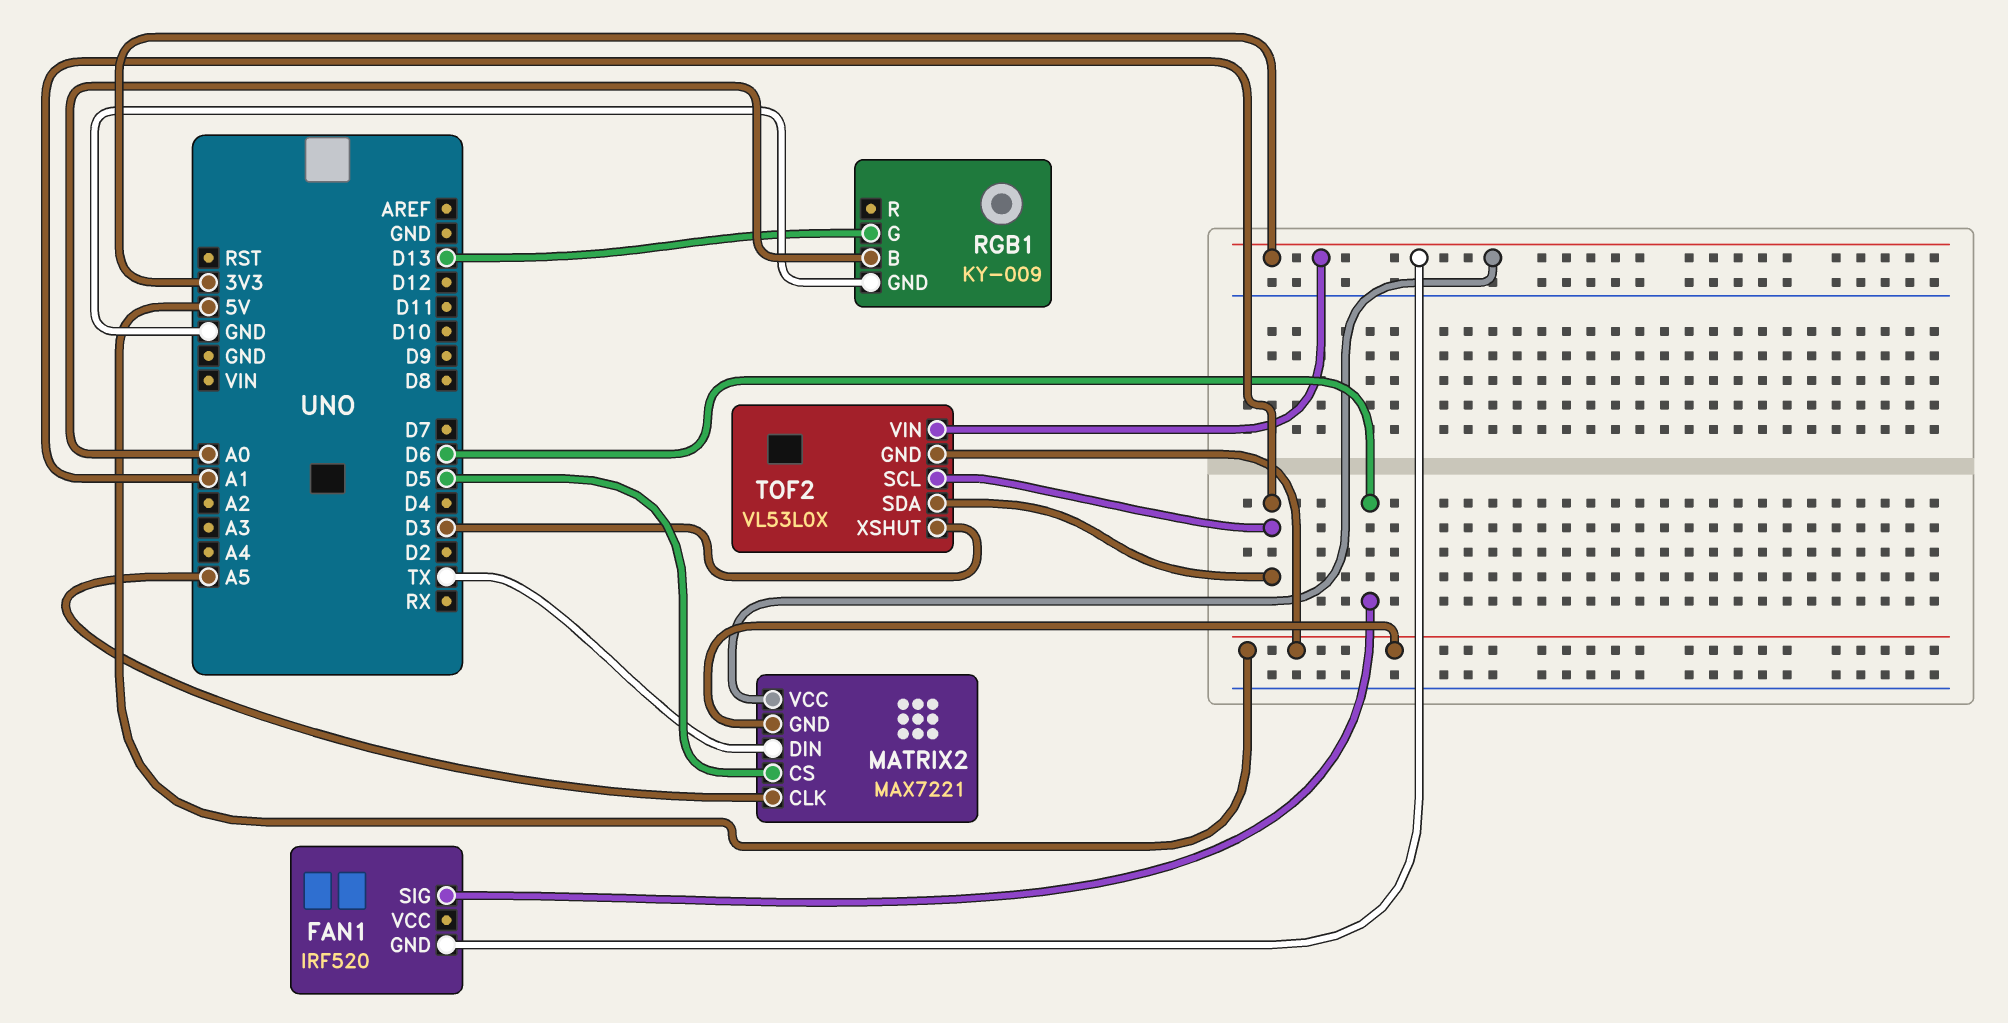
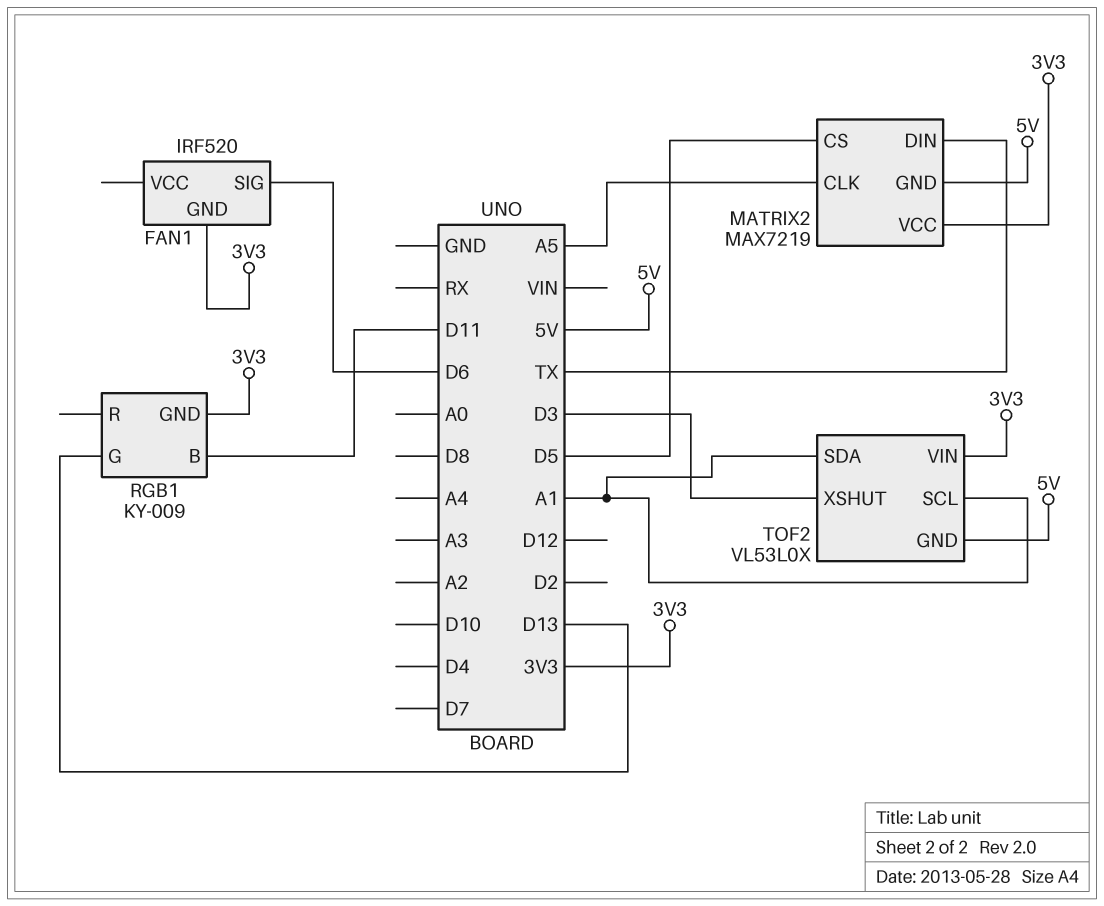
MATRIX2: MAX7221 -> MAX7219
RGB1 pin B: A0 -> D11
RGB1 pin GND: GND -> 3V3

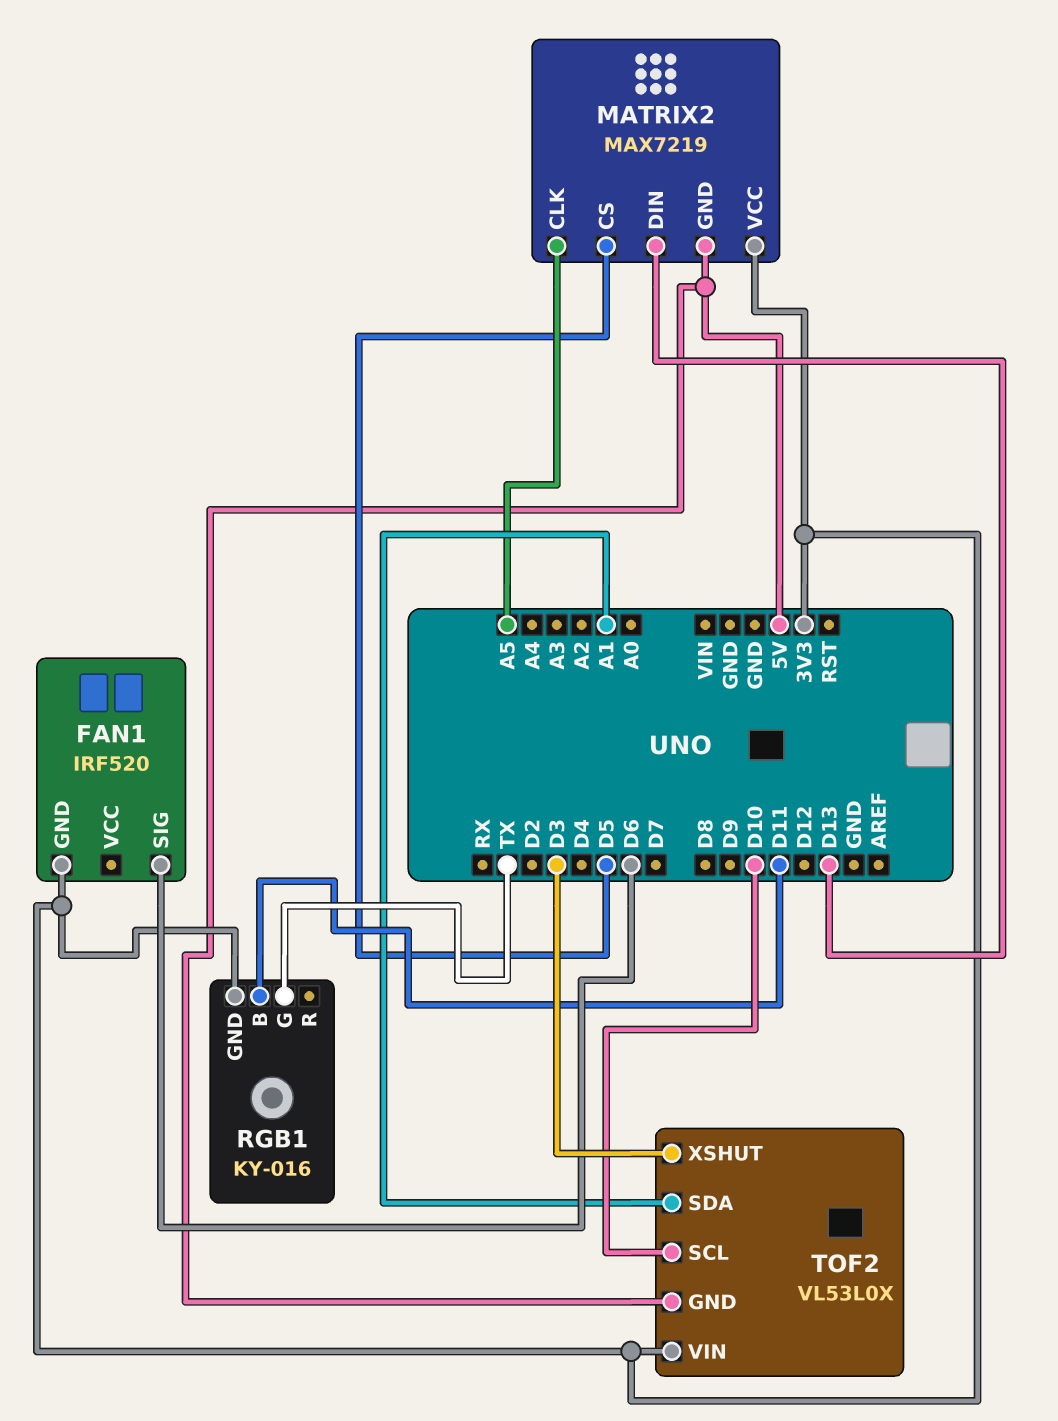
MATRIX2 pin DIN: TX -> D13
RGB1: KY-009 -> KY-016
RGB1 pin G: D13 -> TX
TOF2 pin SCL: A1 -> D10

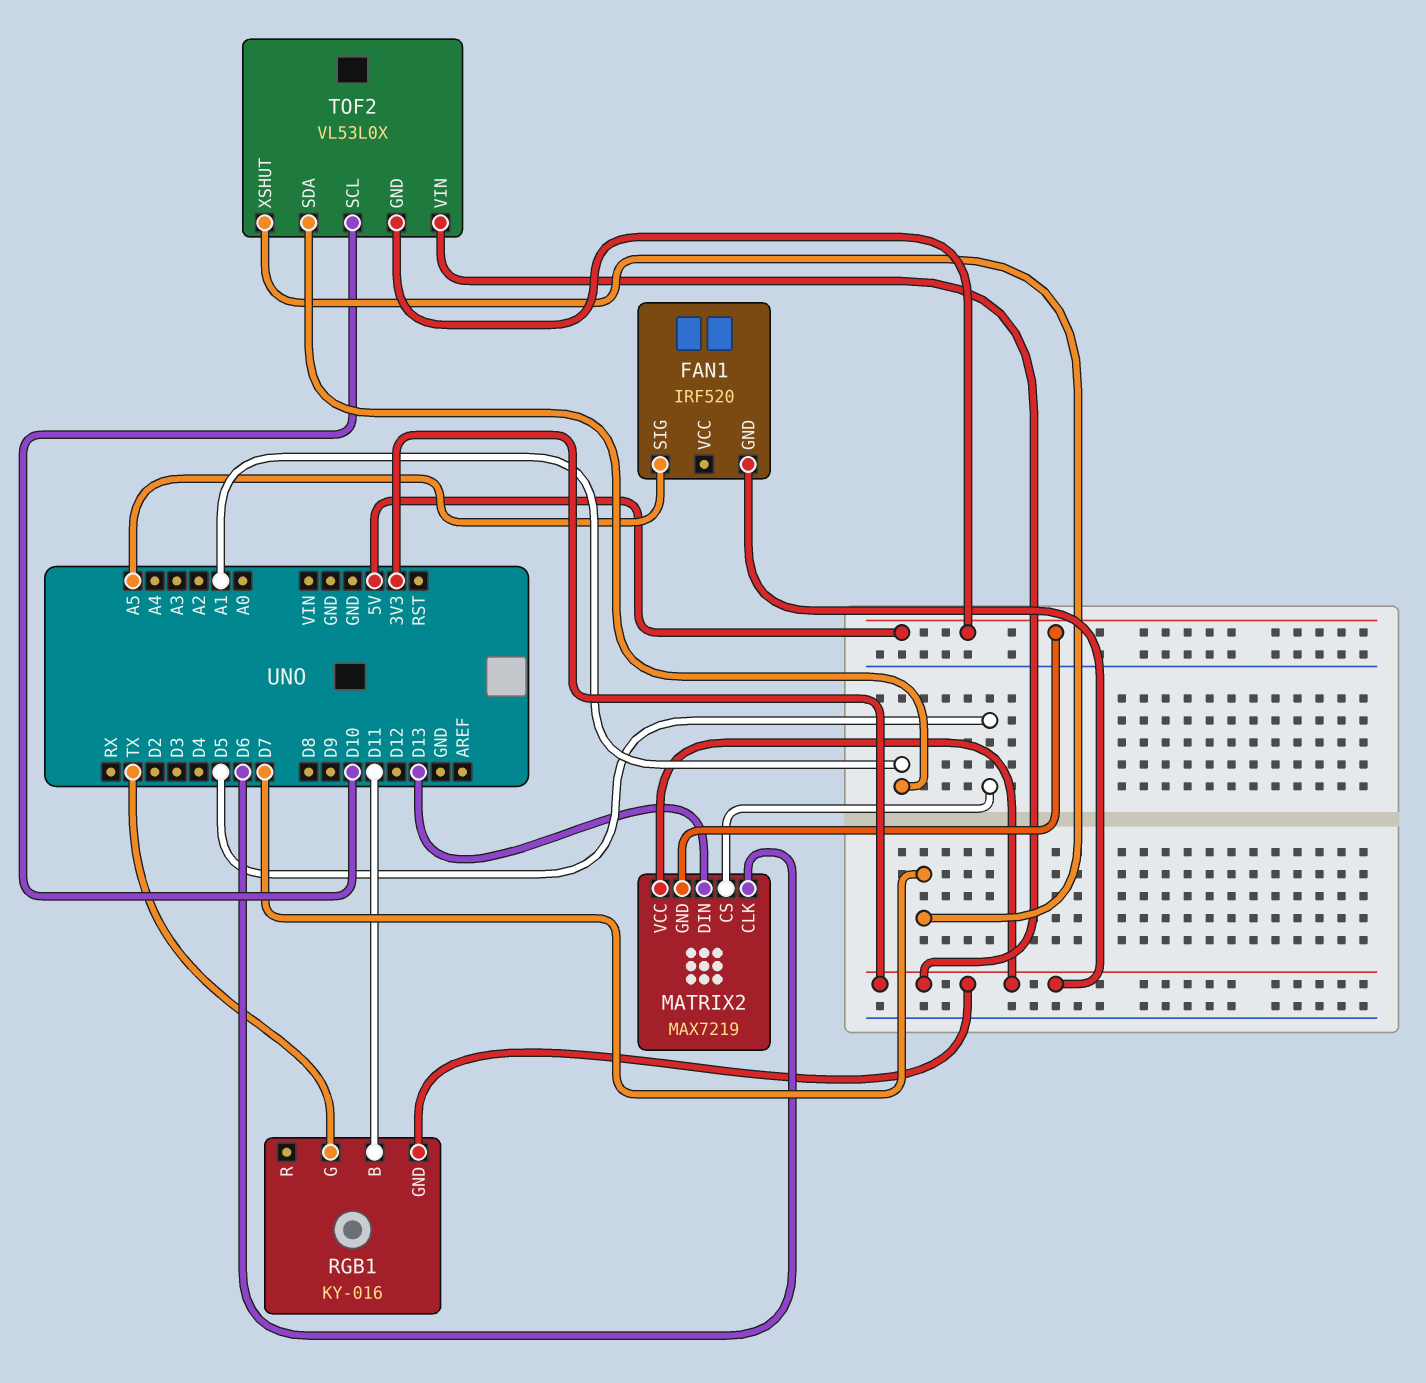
FAN1 pin SIG: D6 -> A5
MATRIX2 pin CLK: A5 -> D6
TOF2 pin XSHUT: D3 -> D7

